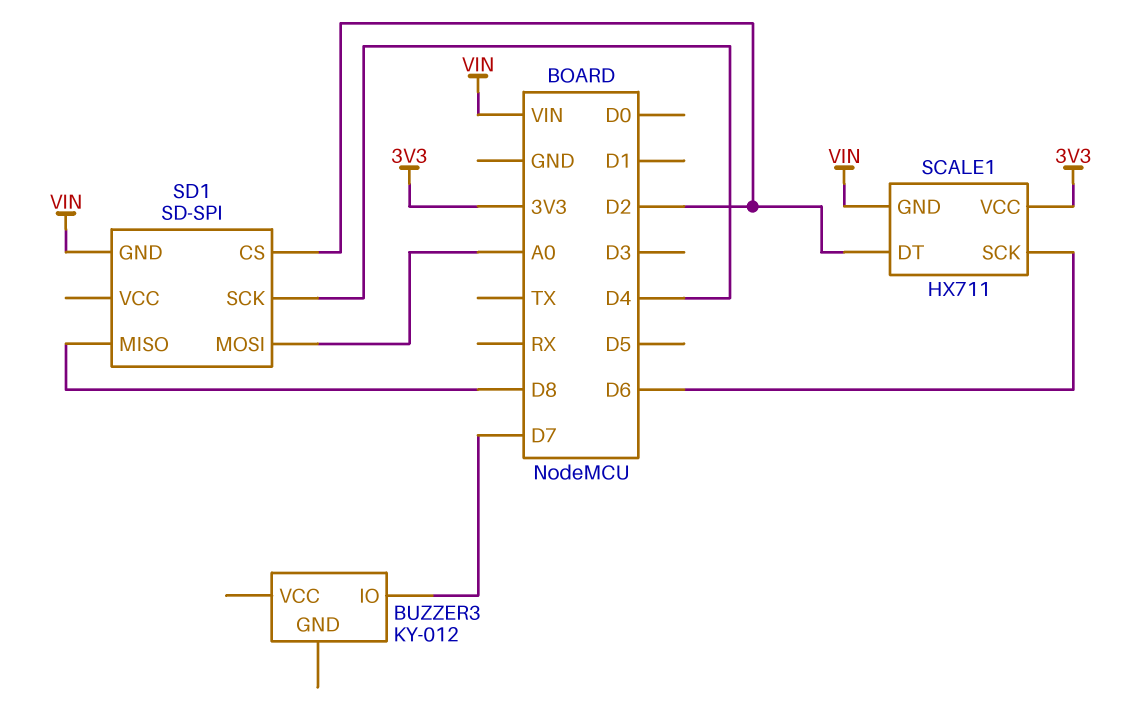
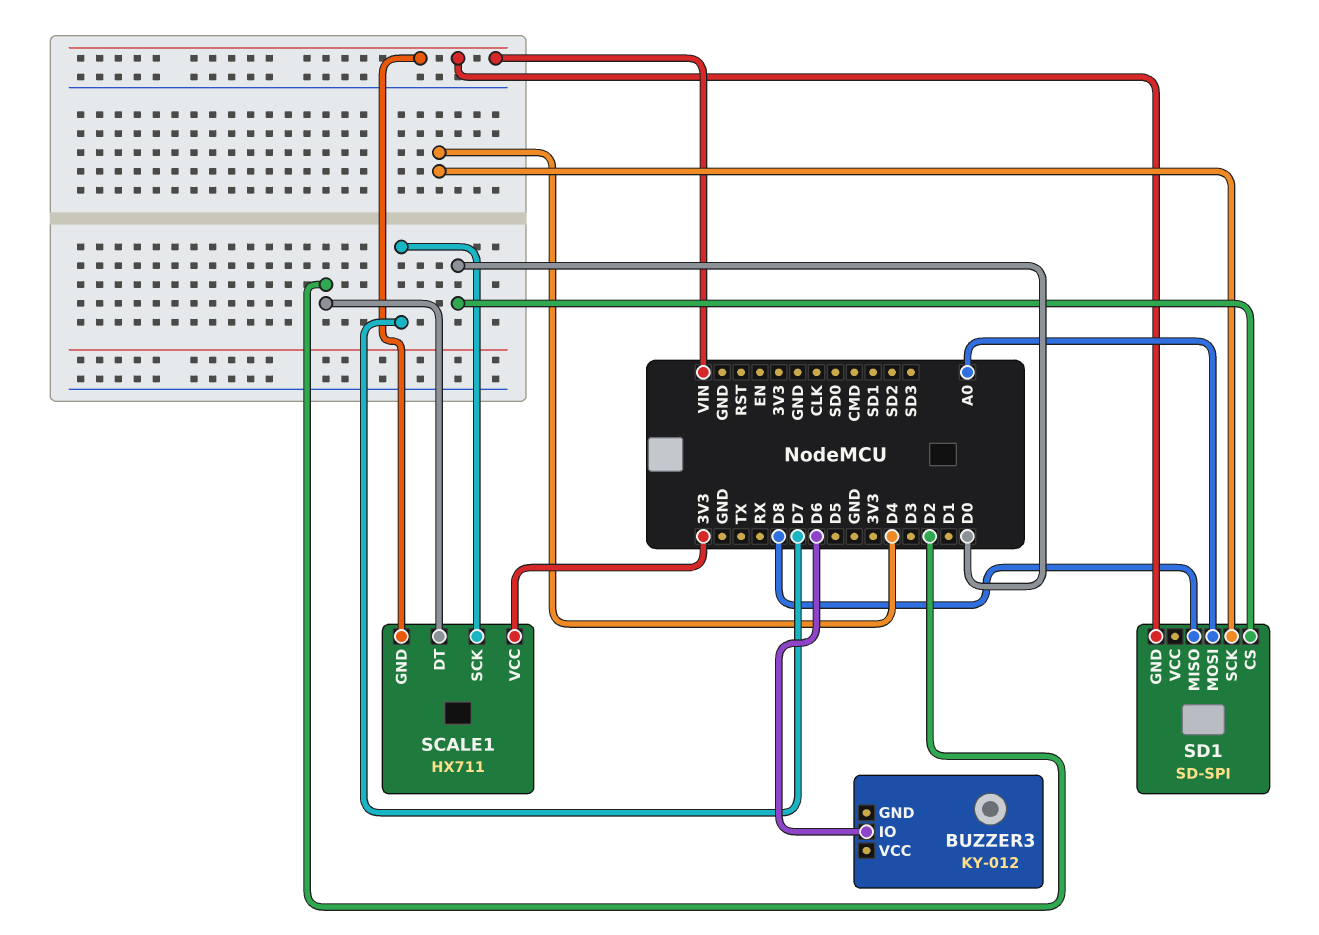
BUZZER3 pin IO: D7 -> D6
SCALE1 pin SCK: D6 -> D7
SD1 pin CS: D2 -> D0

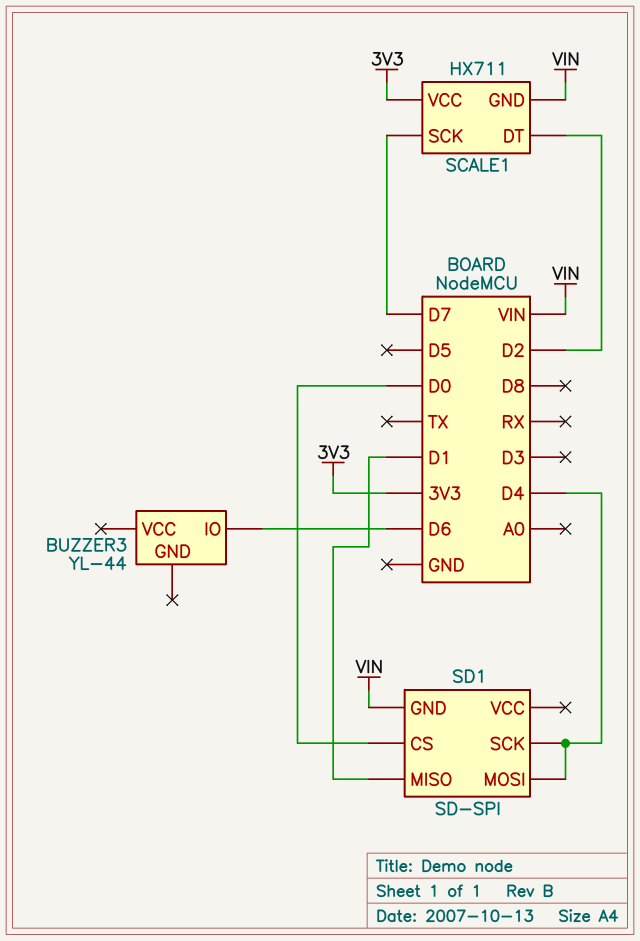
BUZZER3: KY-012 -> YL-44
SD1 pin MISO: D8 -> D1
SD1 pin MOSI: A0 -> D4

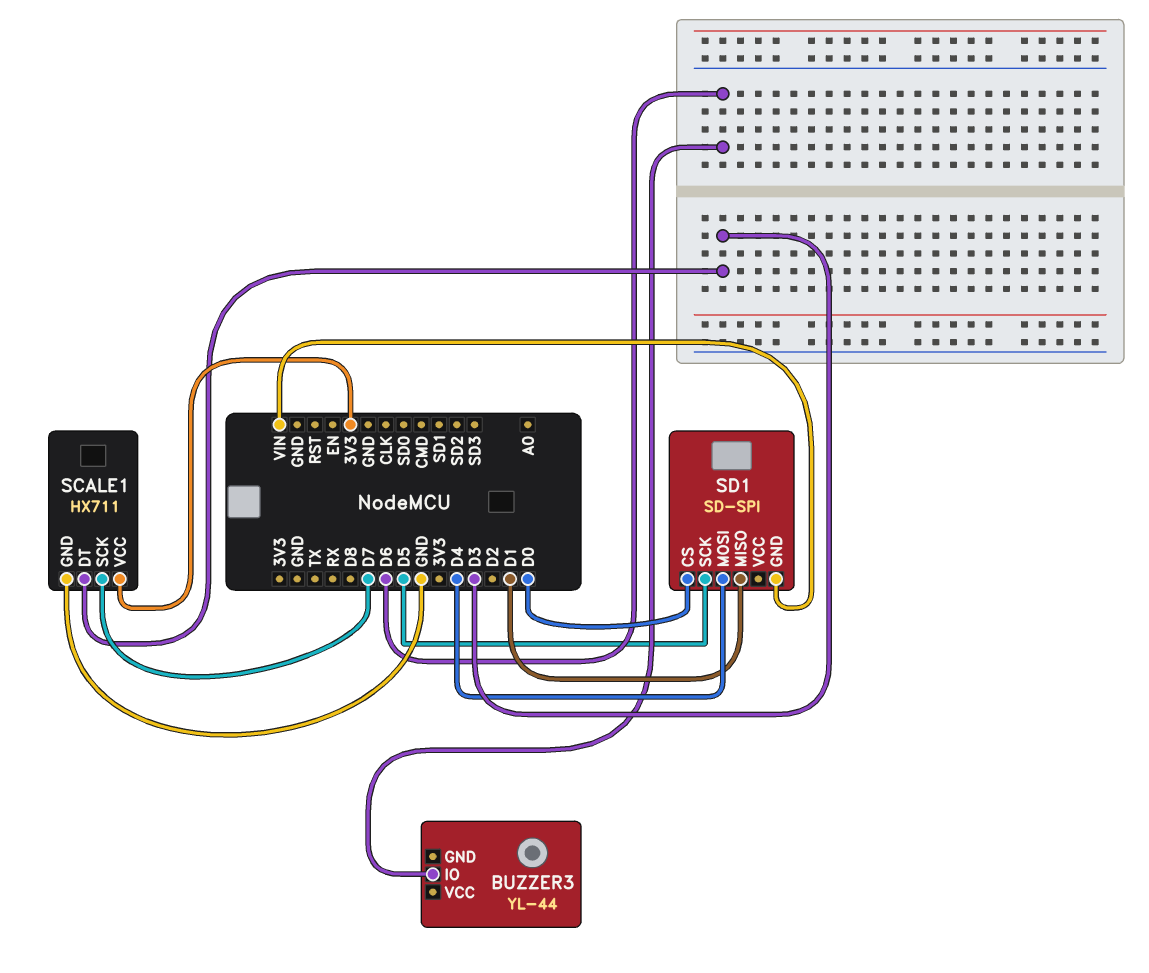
SCALE1 pin DT: D2 -> D3
SCALE1 pin GND: VIN -> GND
SD1 pin SCK: D4 -> D5

